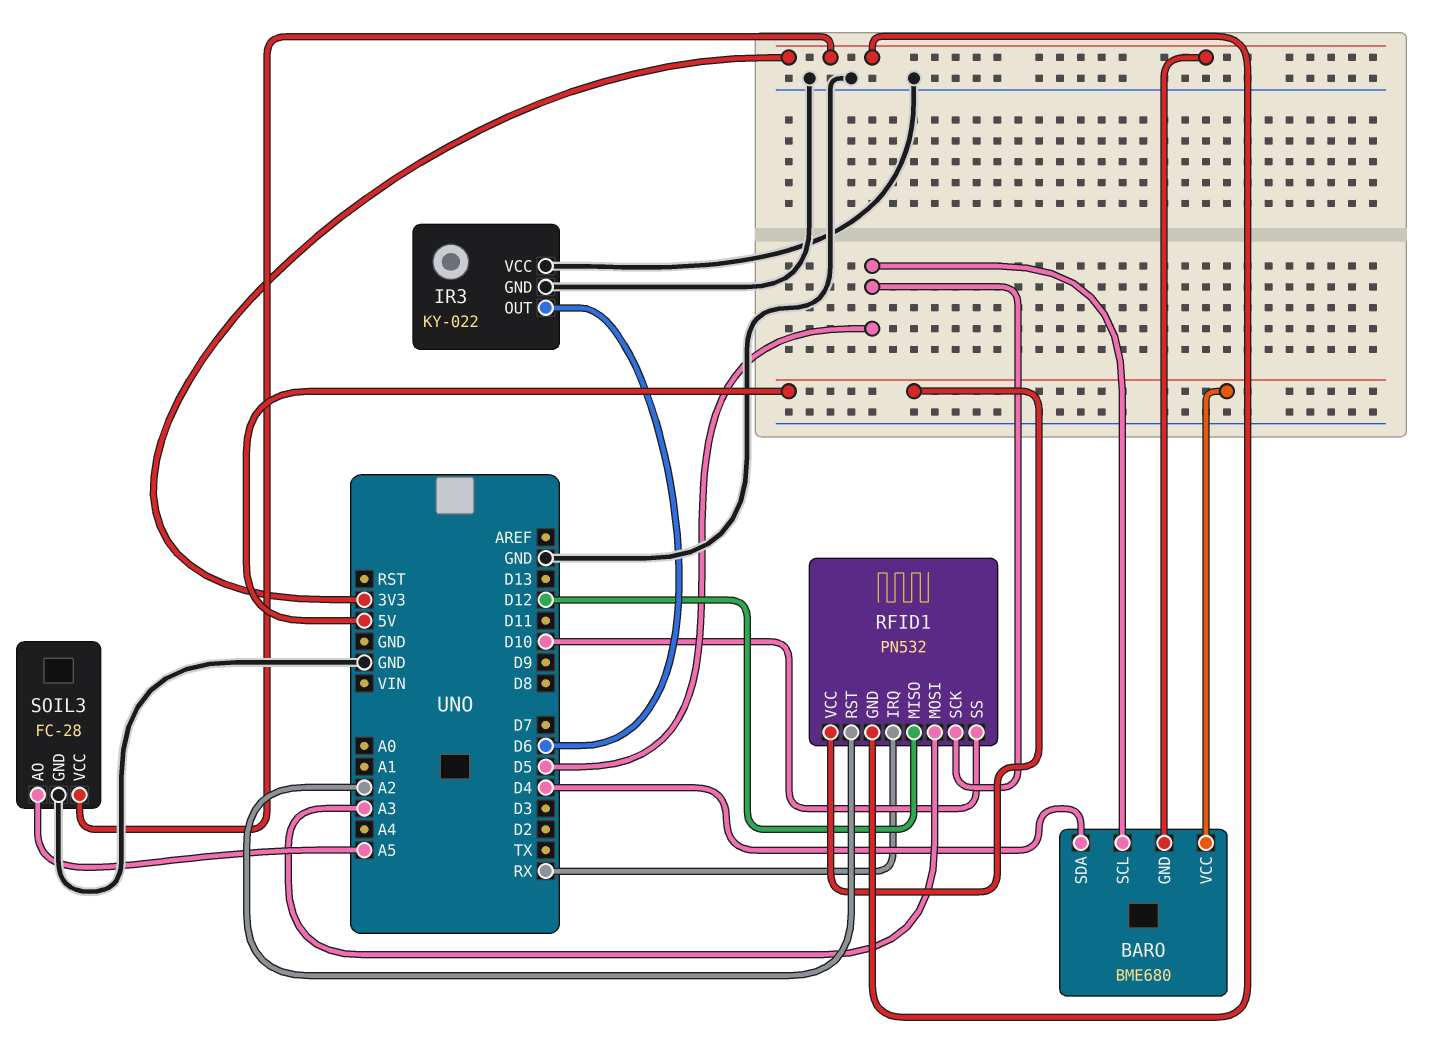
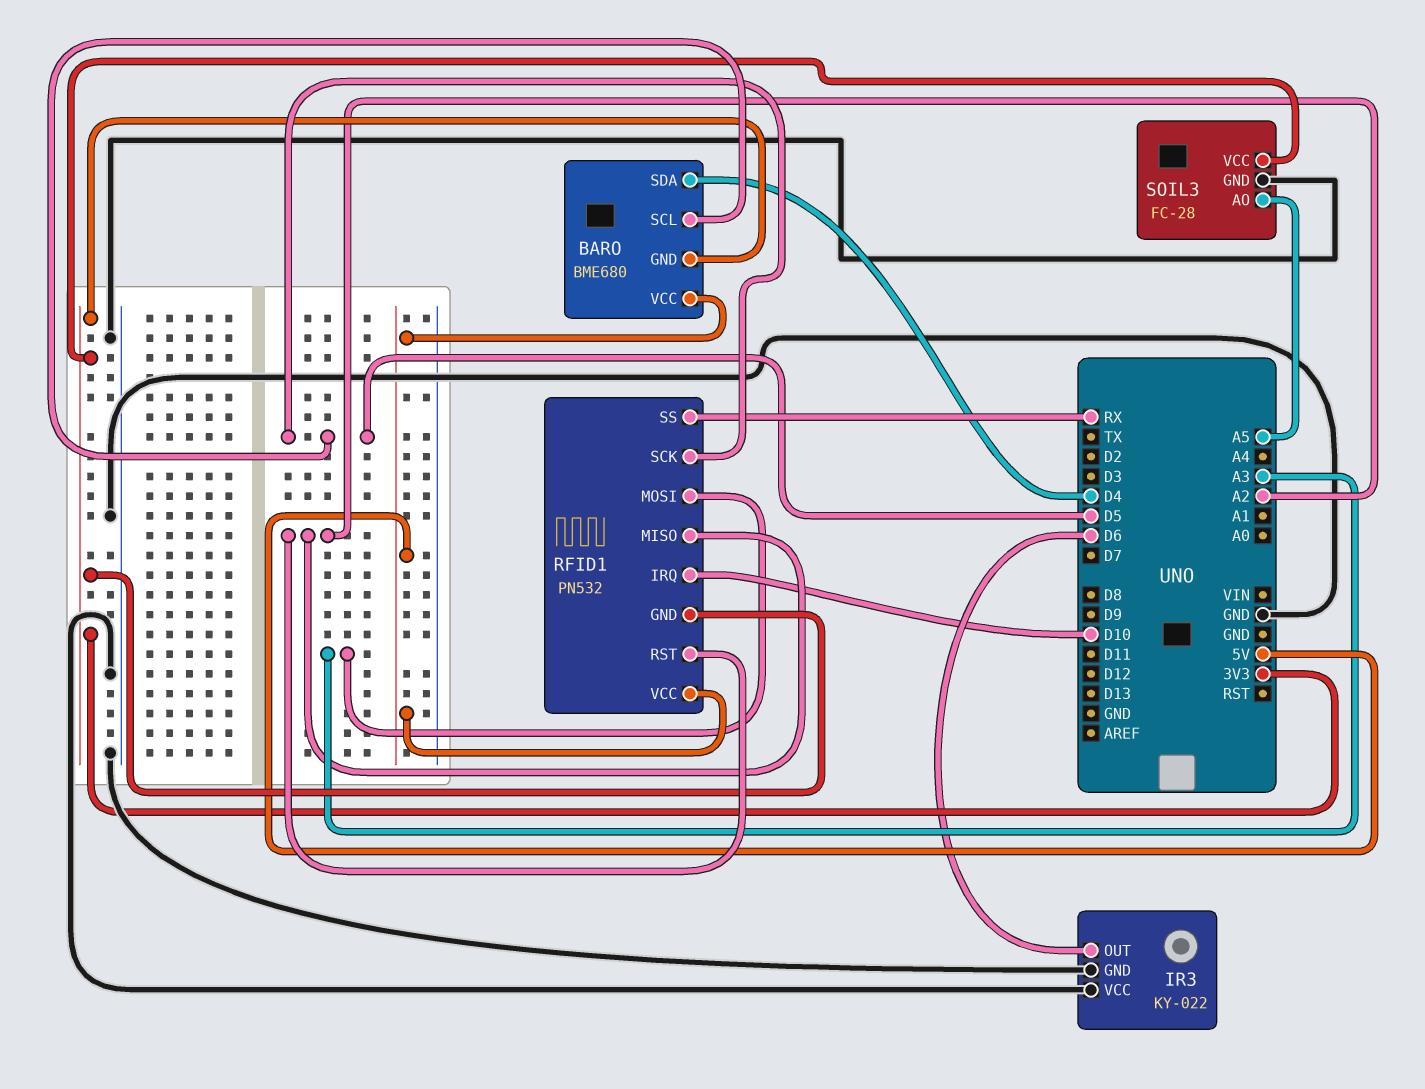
RFID1 pin IRQ: RX -> D10
RFID1 pin MISO: D12 -> A2
RFID1 pin SS: D10 -> RX

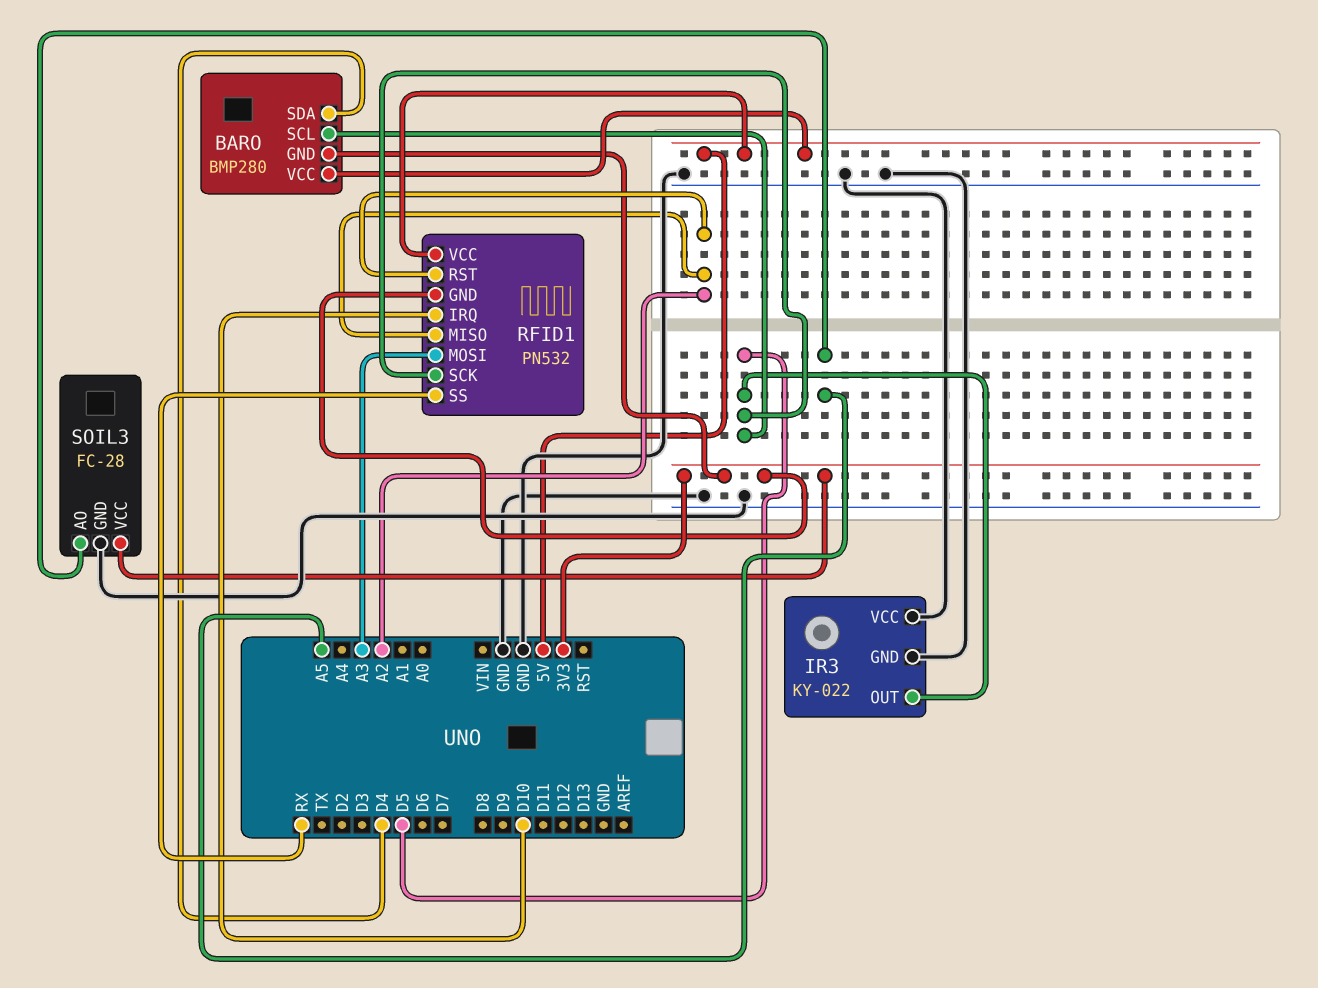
BARO: BME680 -> BMP280
IR3 pin OUT: D6 -> D5

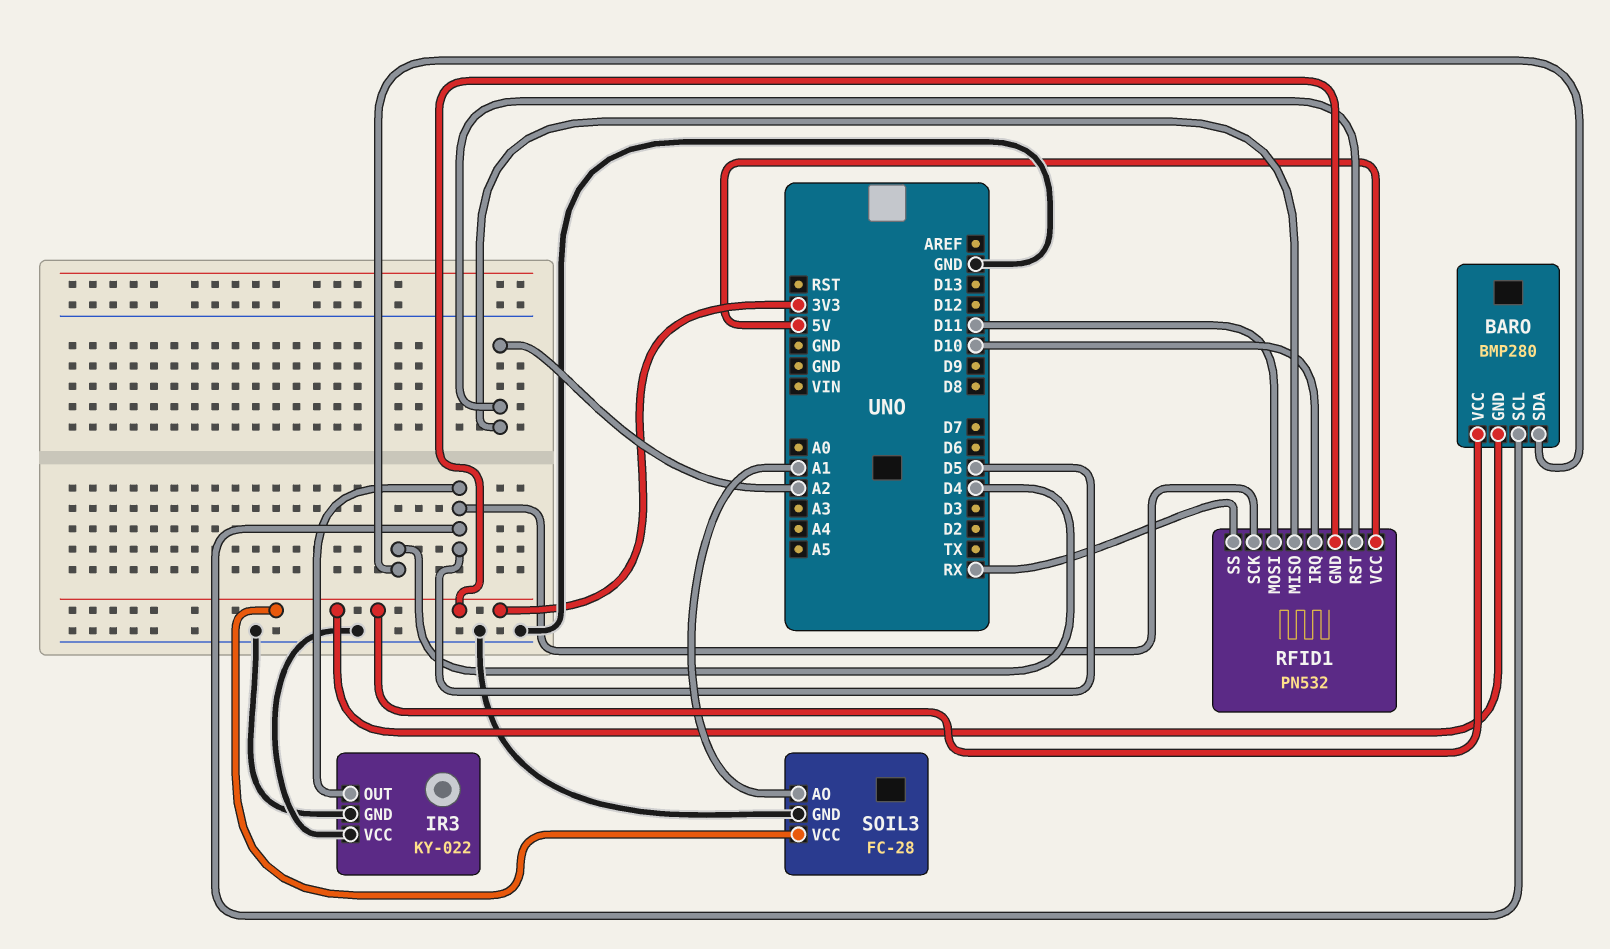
BARO pin VCC: 5V -> 3V3
RFID1 pin MOSI: A3 -> D11
SOIL3 pin AO: A5 -> A1

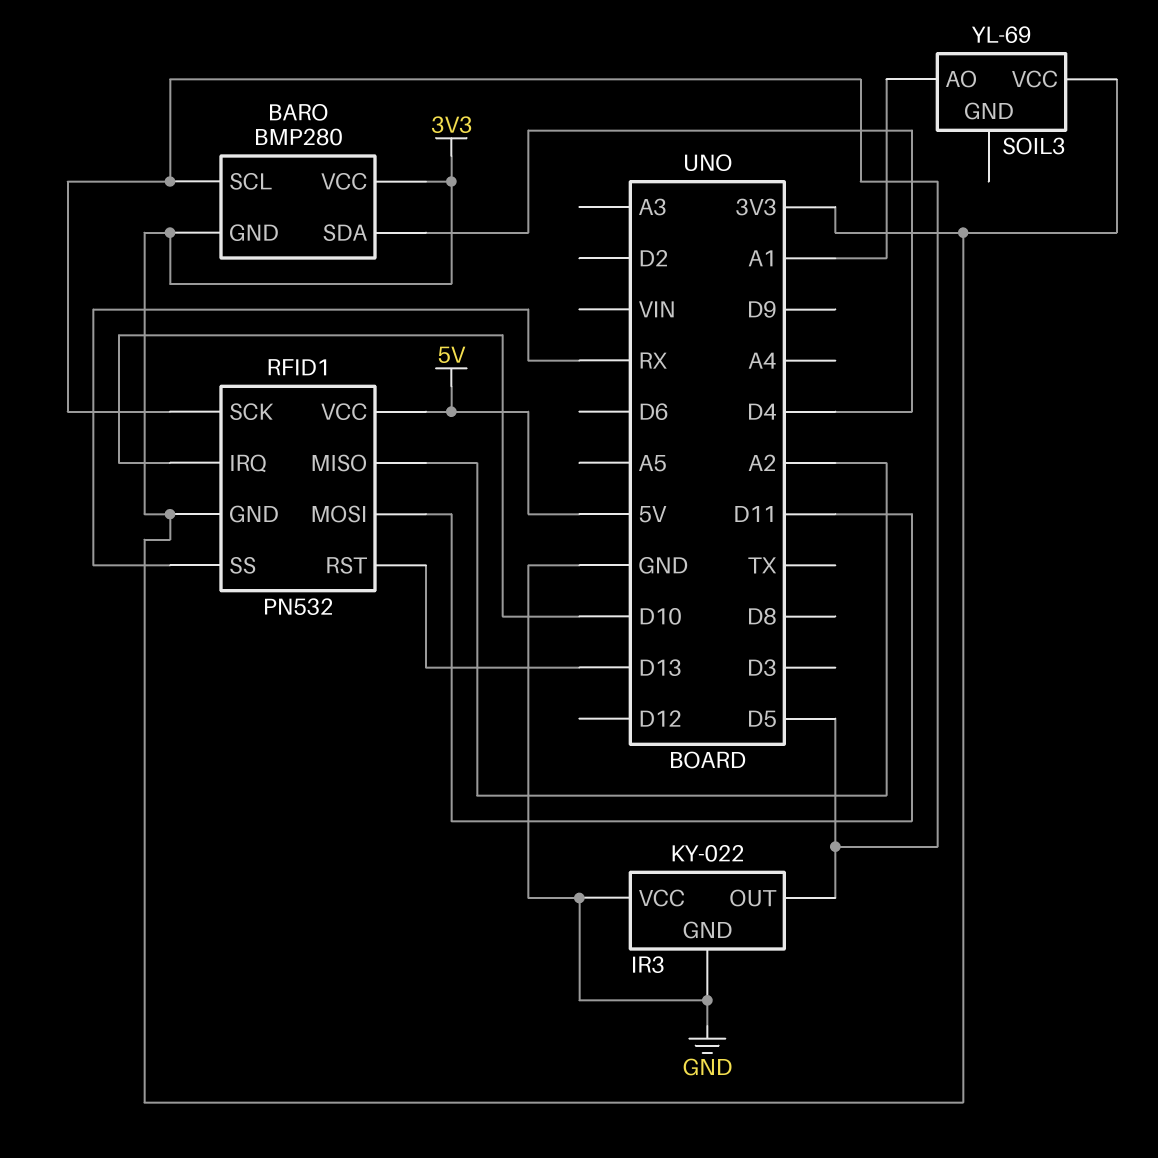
RFID1 pin RST: A2 -> D13
SOIL3: FC-28 -> YL-69
SOIL3 pin GND: GND -> none

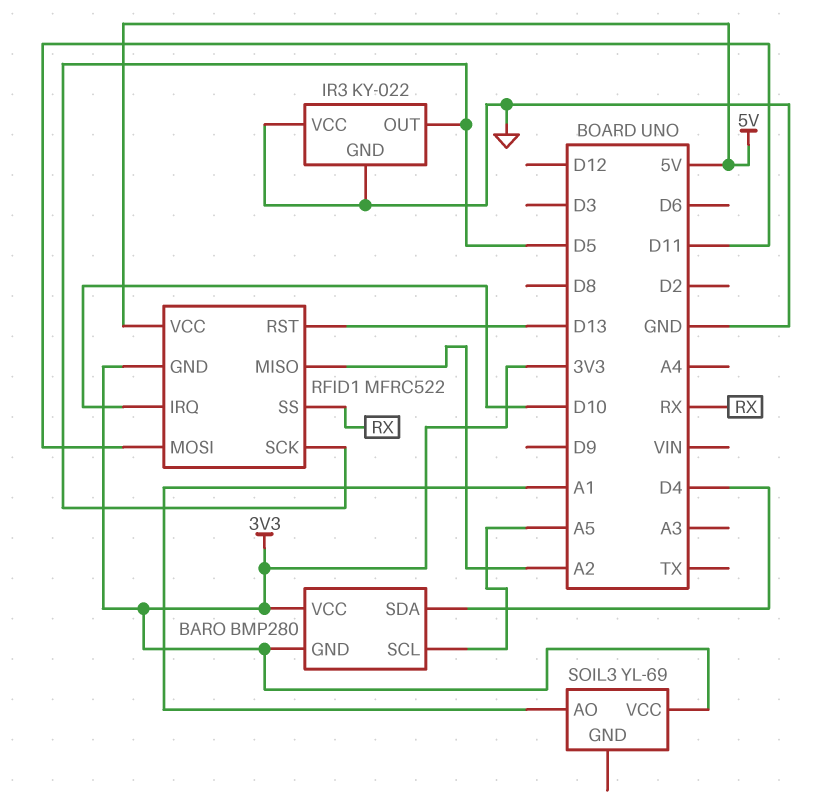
BARO pin SCL: D5 -> A5
RFID1: PN532 -> MFRC522

